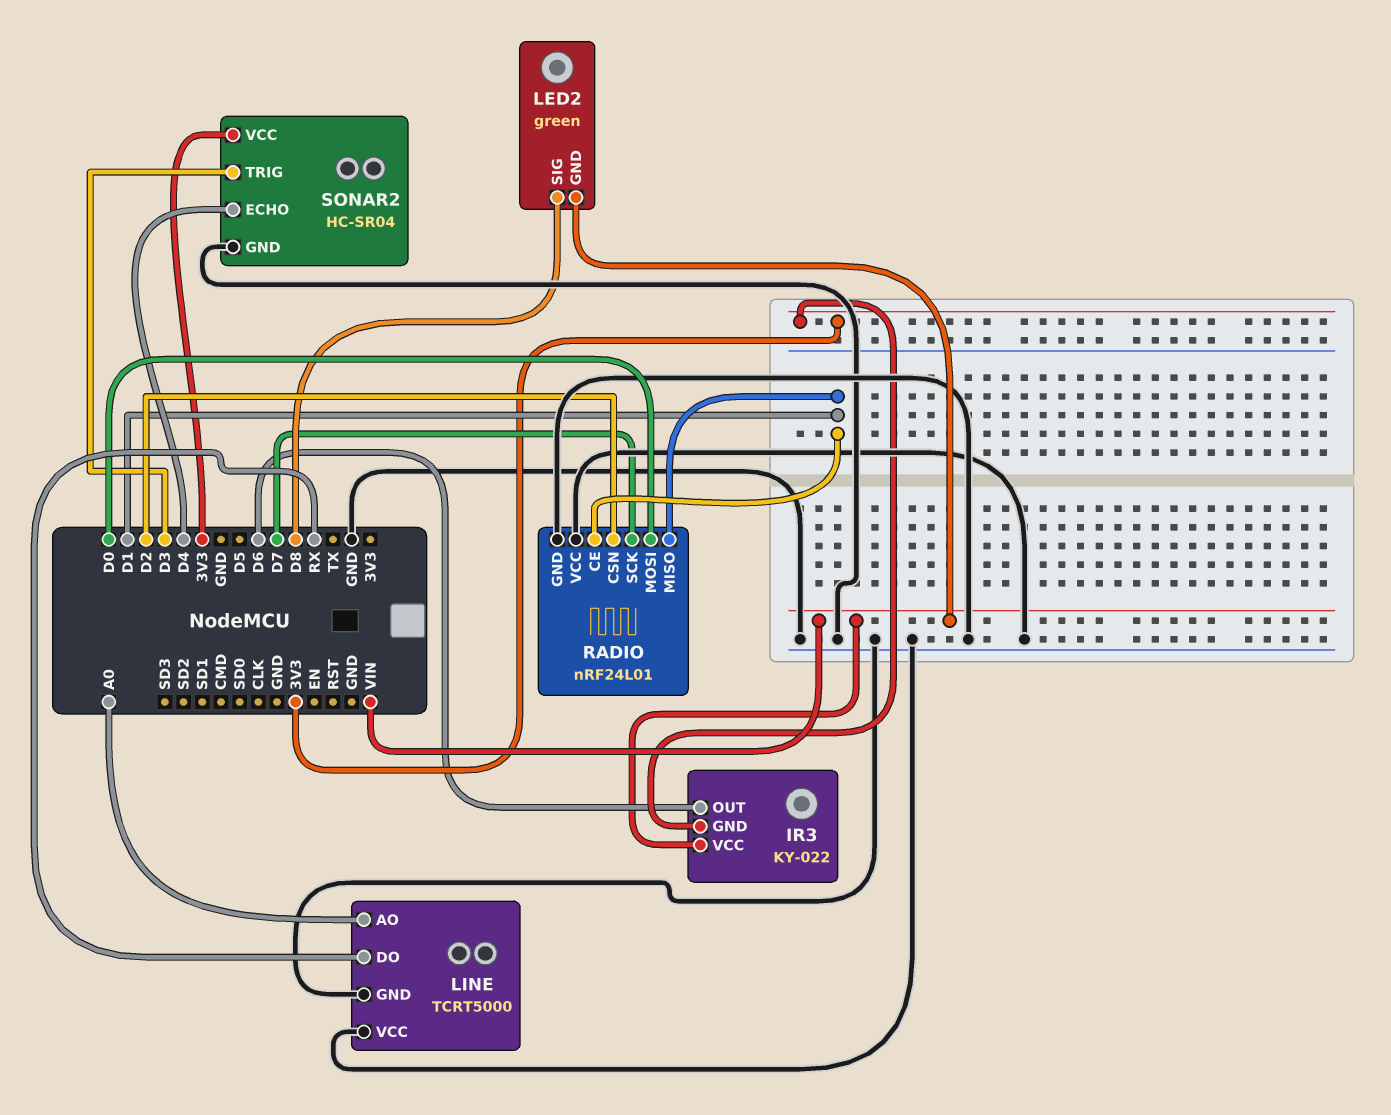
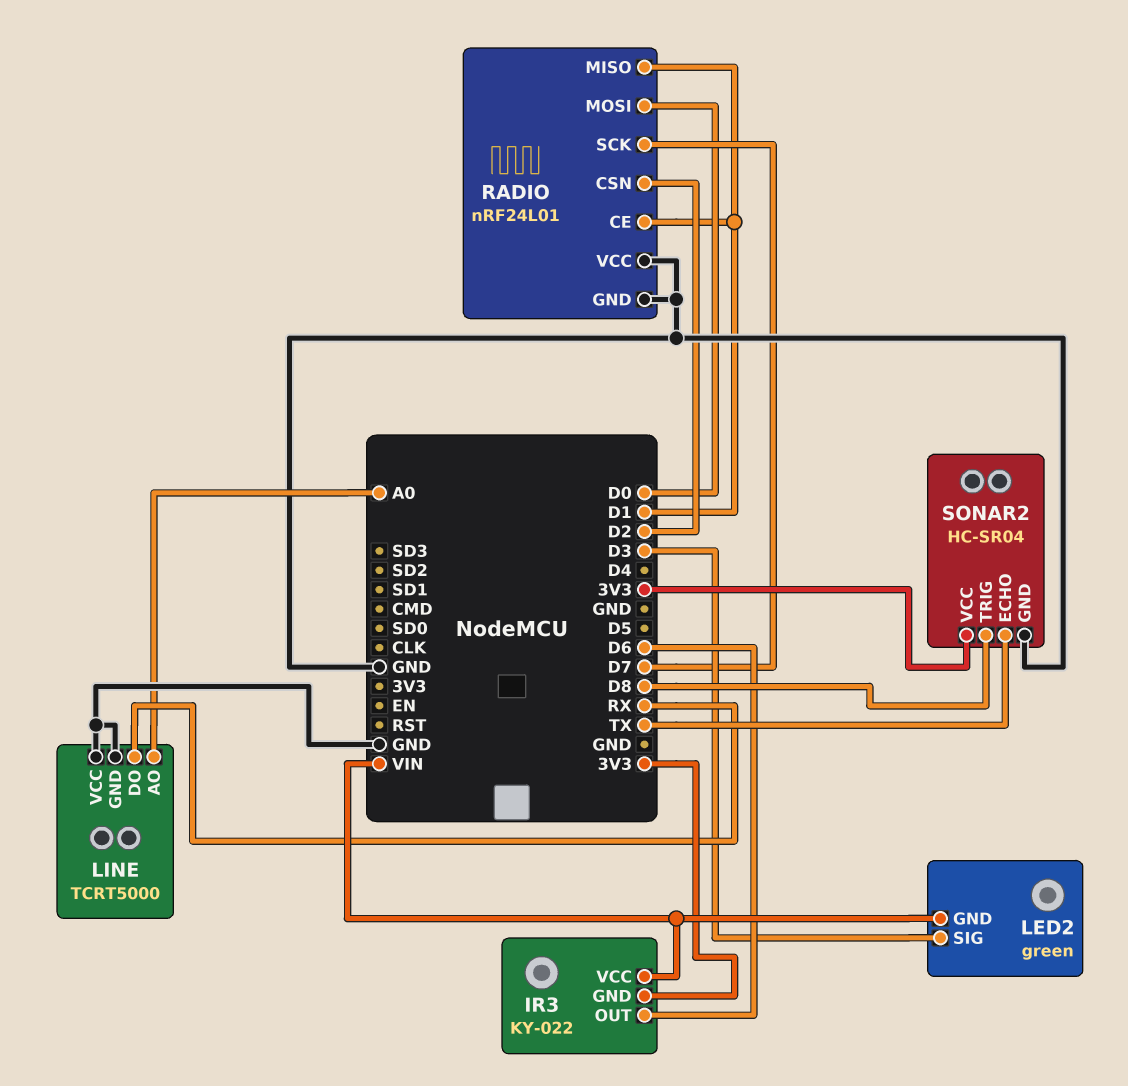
LED2 pin SIG: D8 -> D3
SONAR2 pin ECHO: D4 -> TX
SONAR2 pin TRIG: D3 -> D8

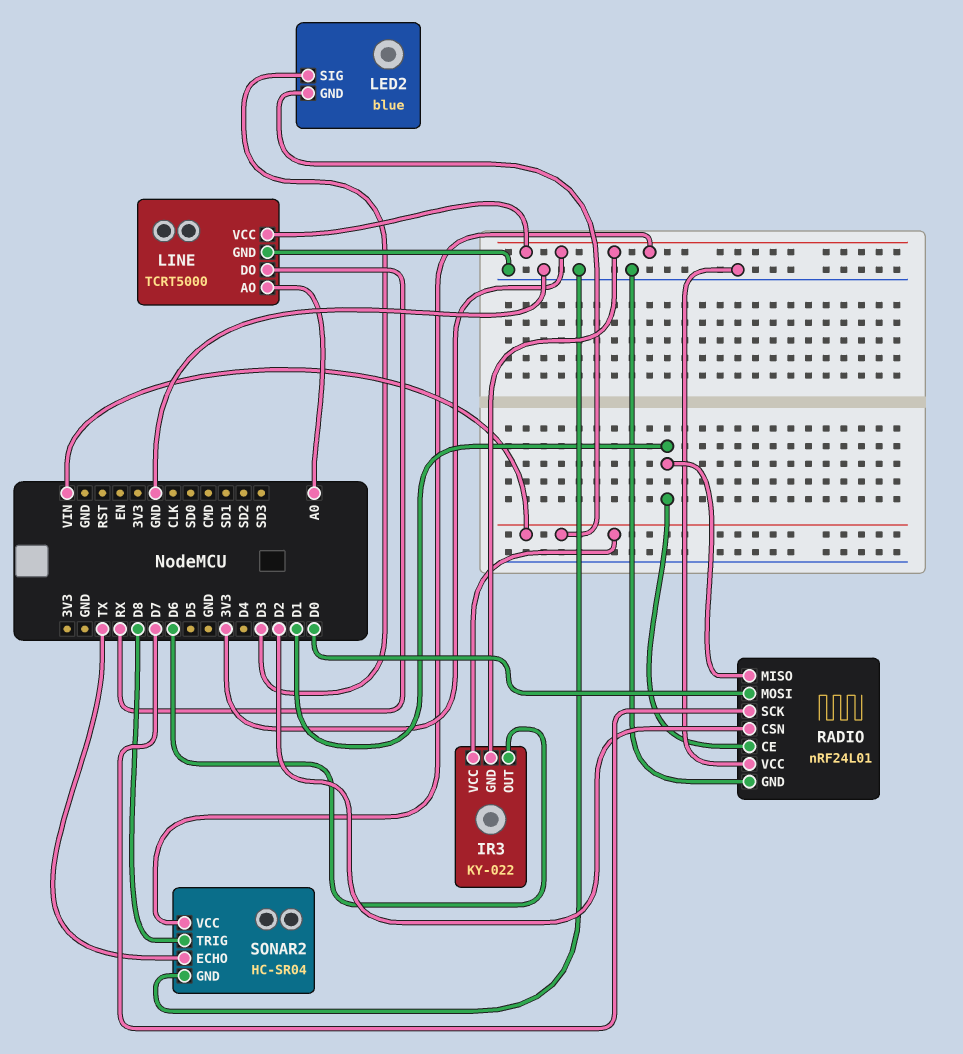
LED2: green -> blue
LINE pin VCC: GND -> 3V3

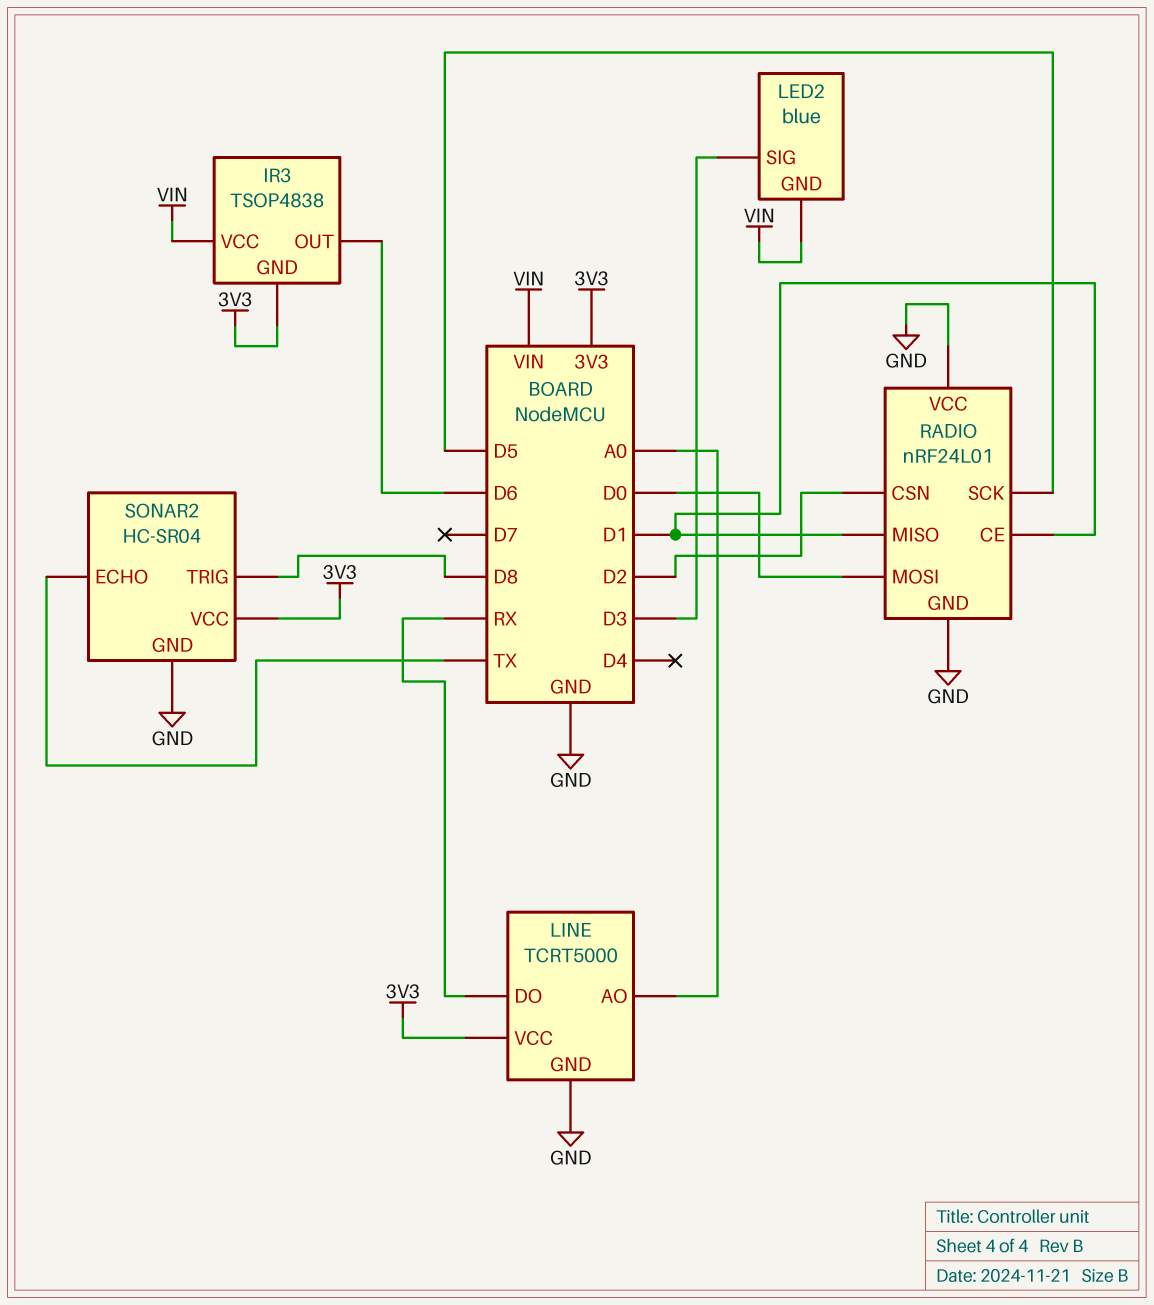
IR3: KY-022 -> TSOP4838
RADIO pin SCK: D7 -> D5

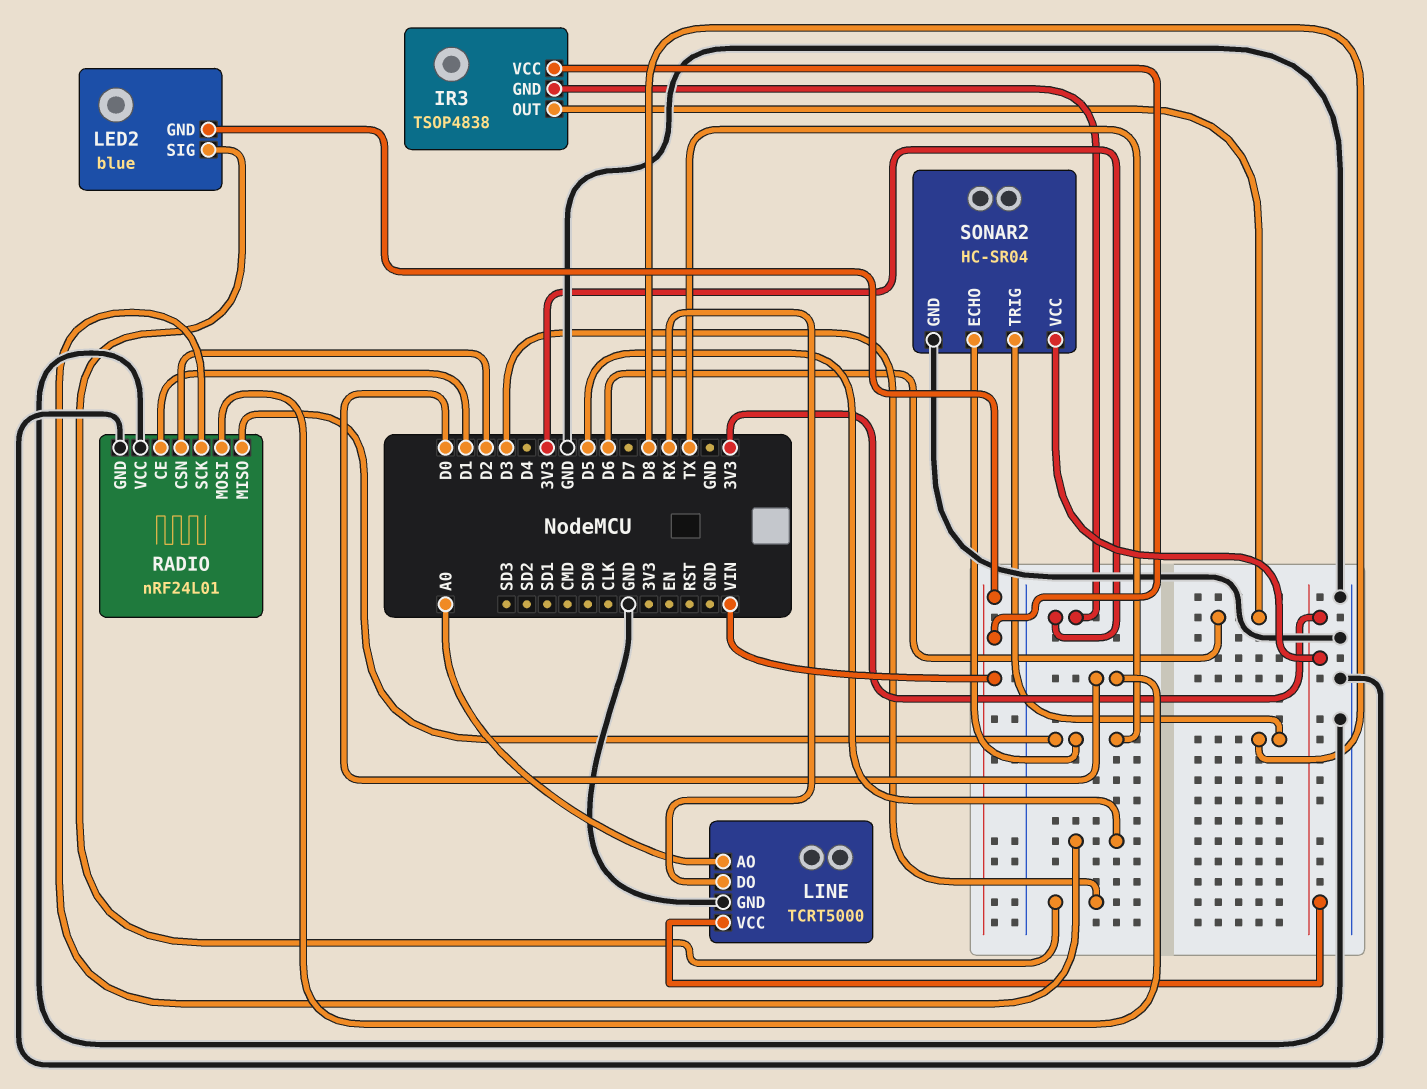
RADIO pin MISO: D1 -> TX

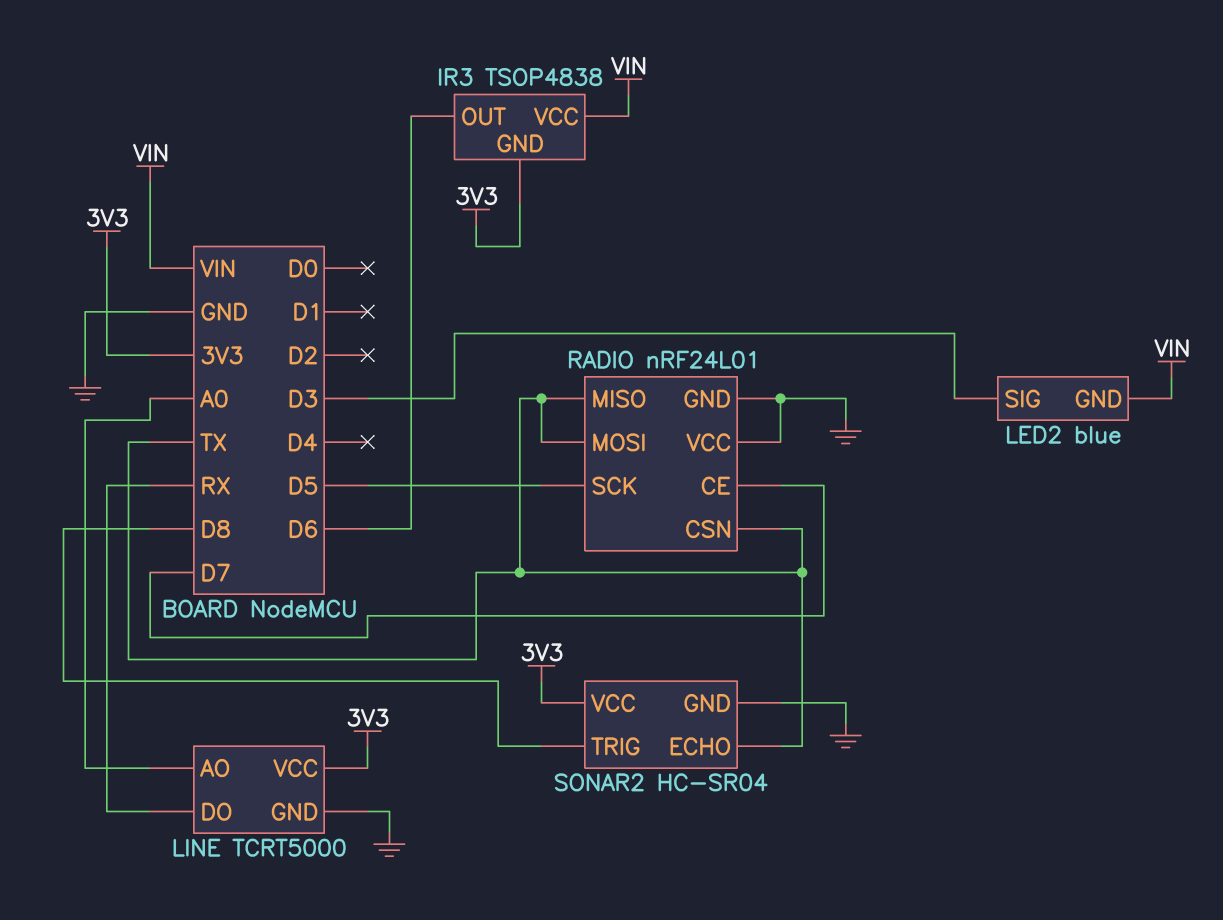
RADIO pin CE: D1 -> D7
RADIO pin CSN: D2 -> TX
RADIO pin MOSI: D0 -> TX

